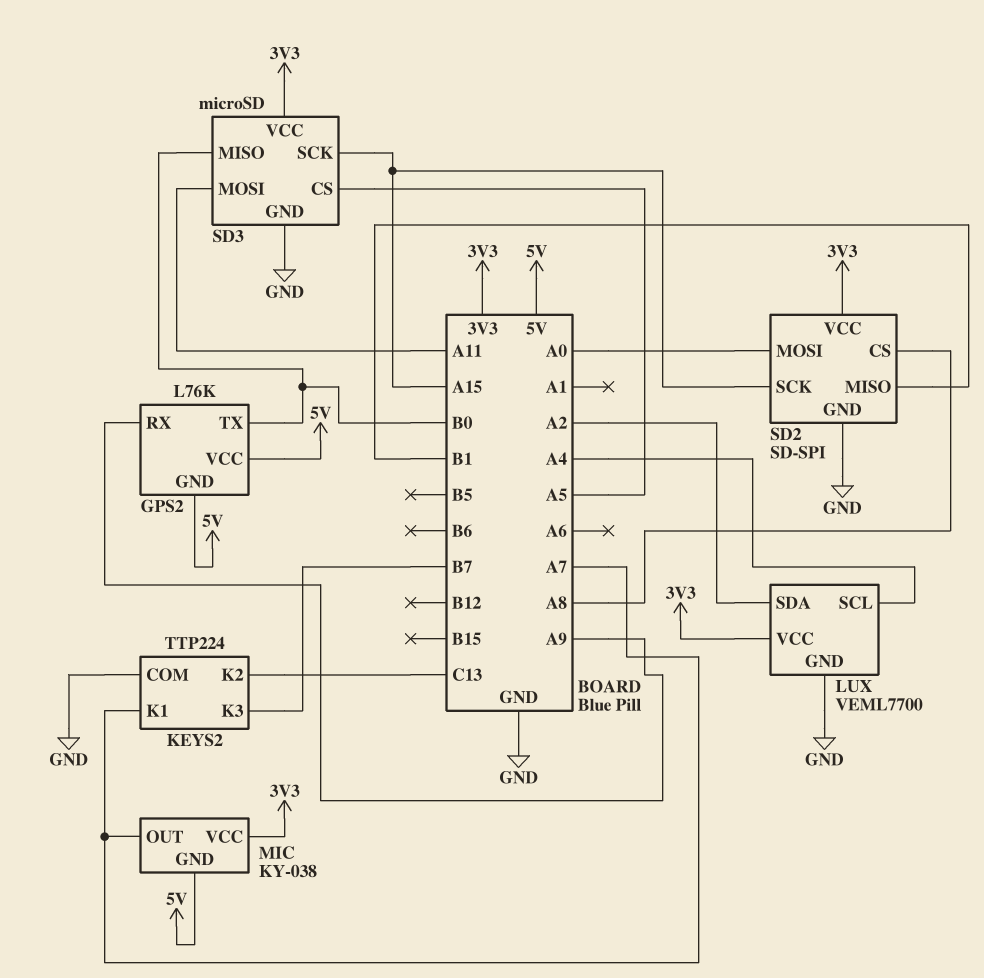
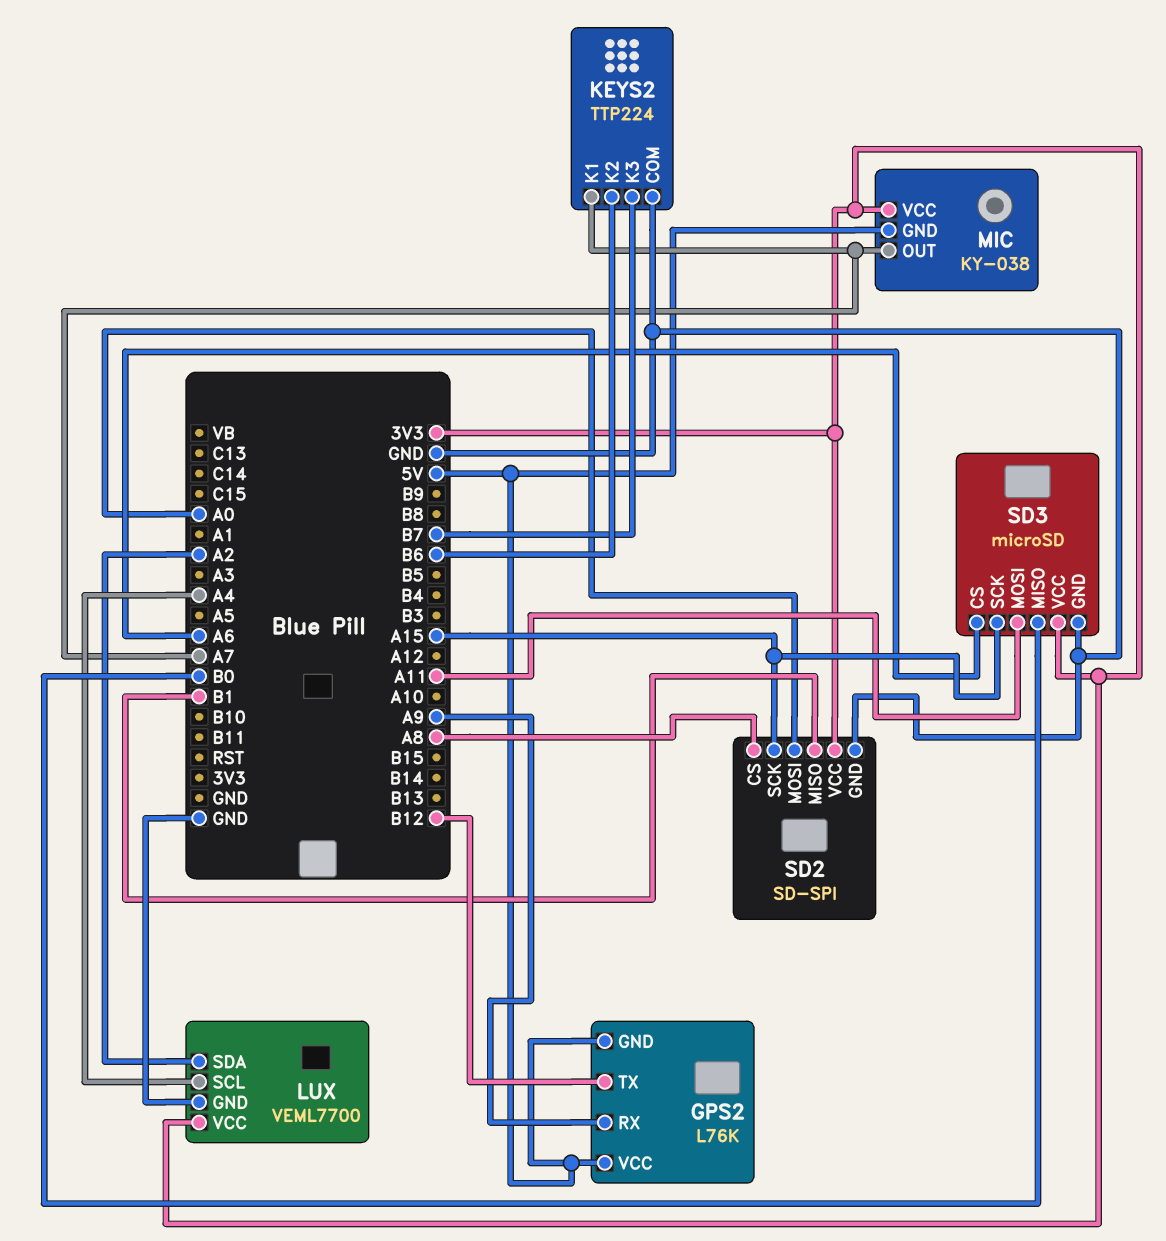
GPS2 pin TX: B0 -> B12
KEYS2 pin K2: C13 -> B6
SD3 pin CS: A5 -> A6

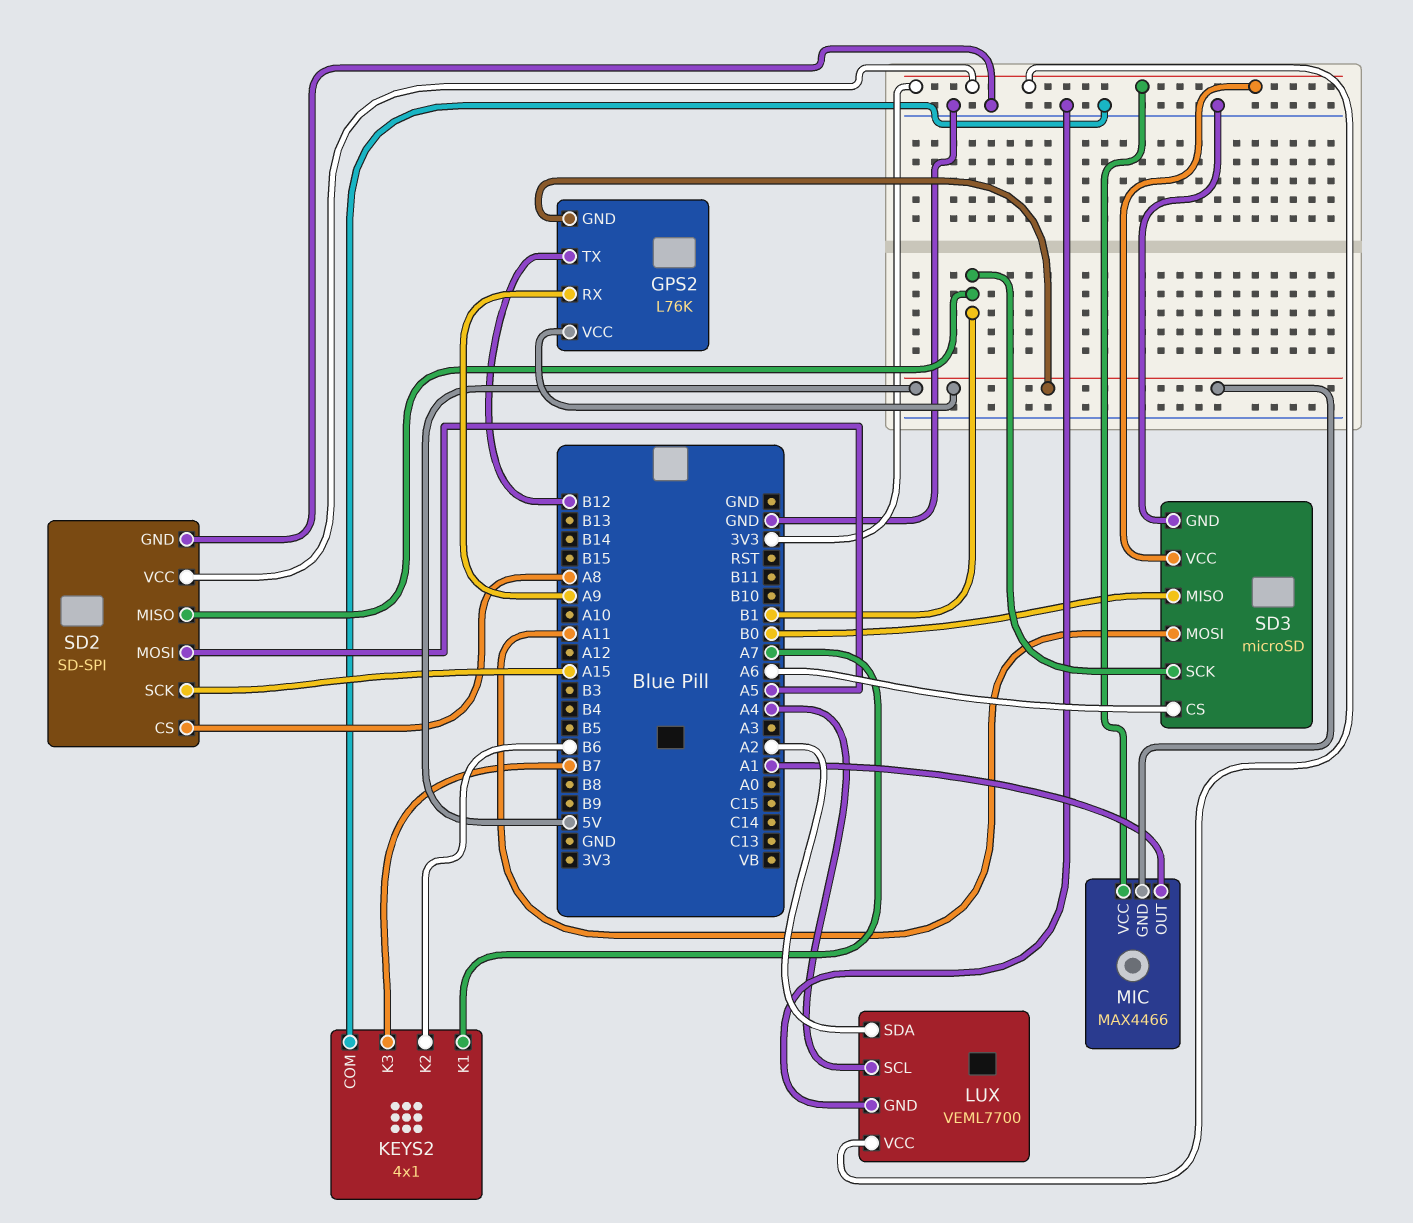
KEYS2: TTP224 -> 4x1
MIC: KY-038 -> MAX4466
MIC pin OUT: A7 -> A1
SD2 pin MOSI: A0 -> A5
SD3 pin SCK: A15 -> B1

